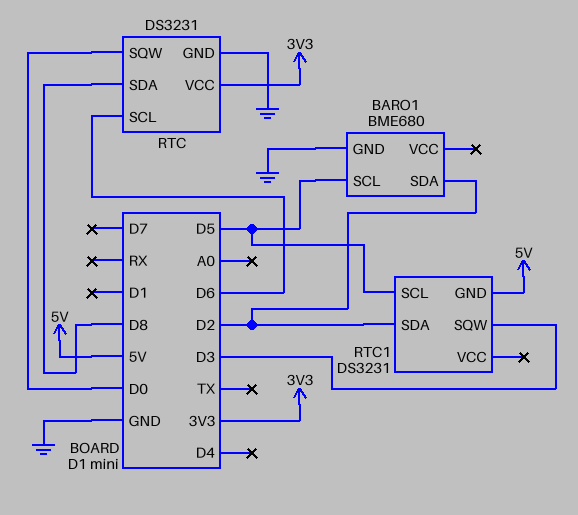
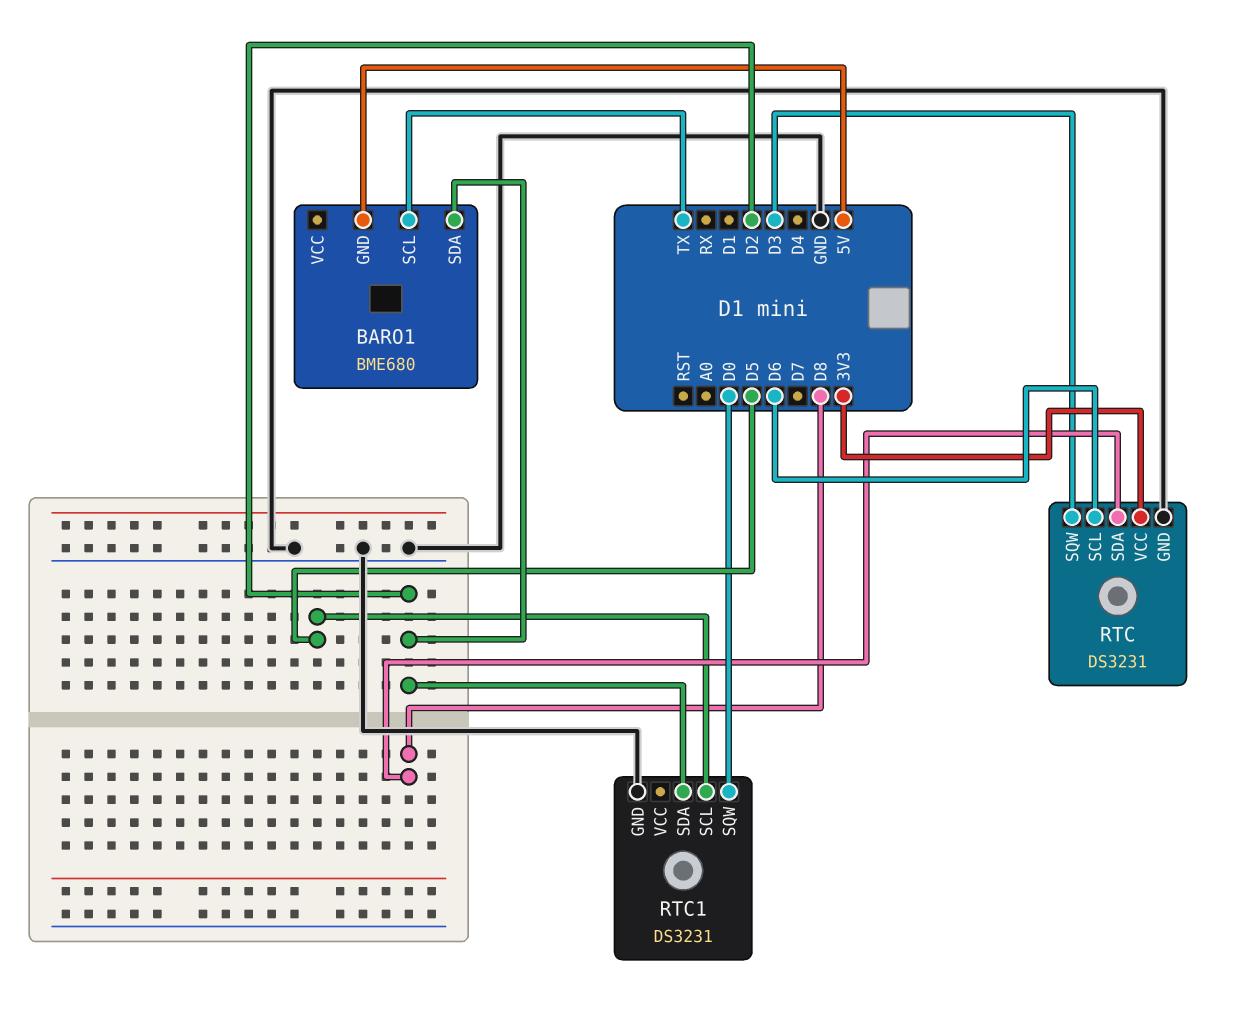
BARO1 pin GND: GND -> 5V
BARO1 pin SCL: D5 -> TX
RTC pin SQW: D0 -> D3
RTC1 pin GND: 5V -> GND
RTC1 pin SQW: D3 -> D0

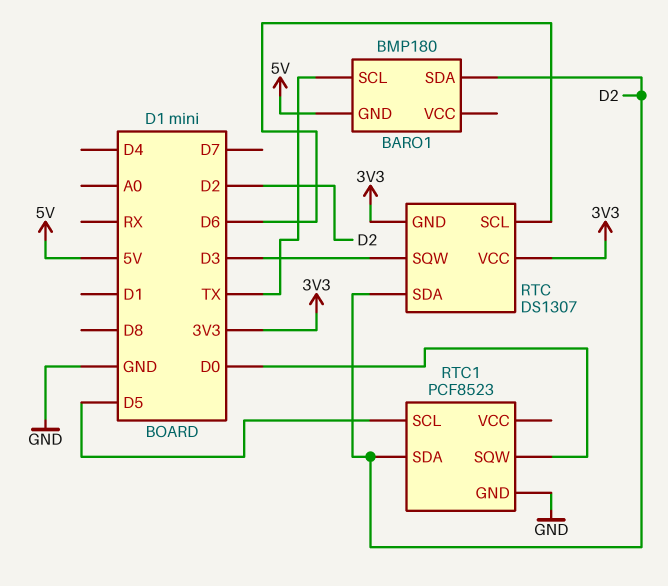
BARO1: BME680 -> BMP180
RTC: DS3231 -> DS1307
RTC pin GND: GND -> 3V3
RTC pin SDA: D8 -> D2
RTC1: DS3231 -> PCF8523

